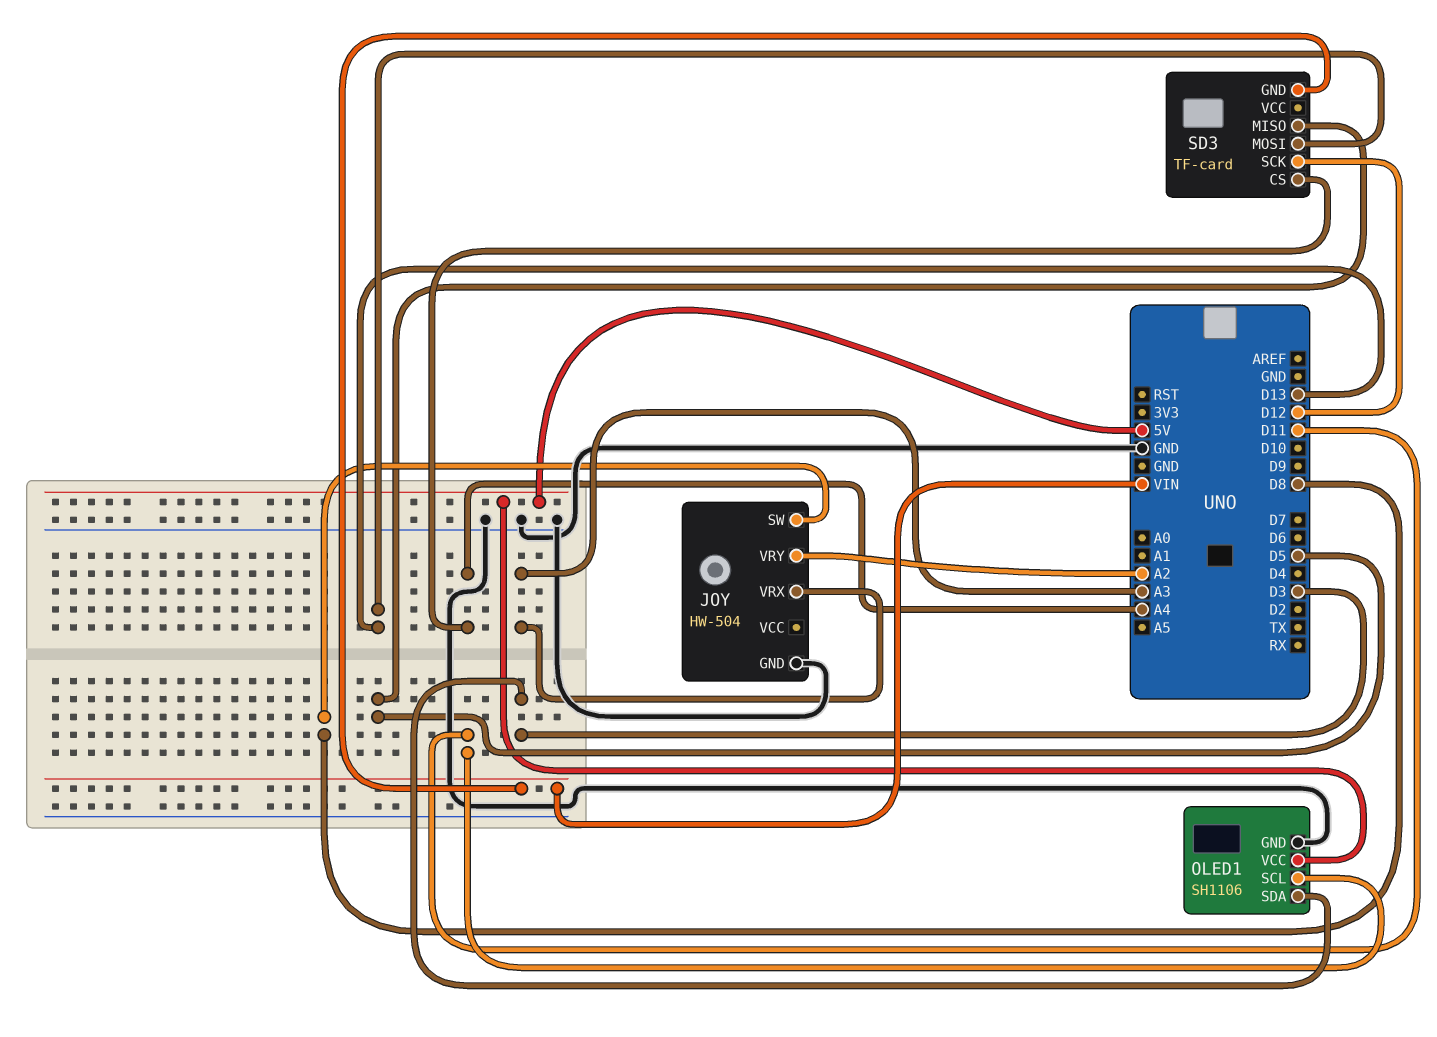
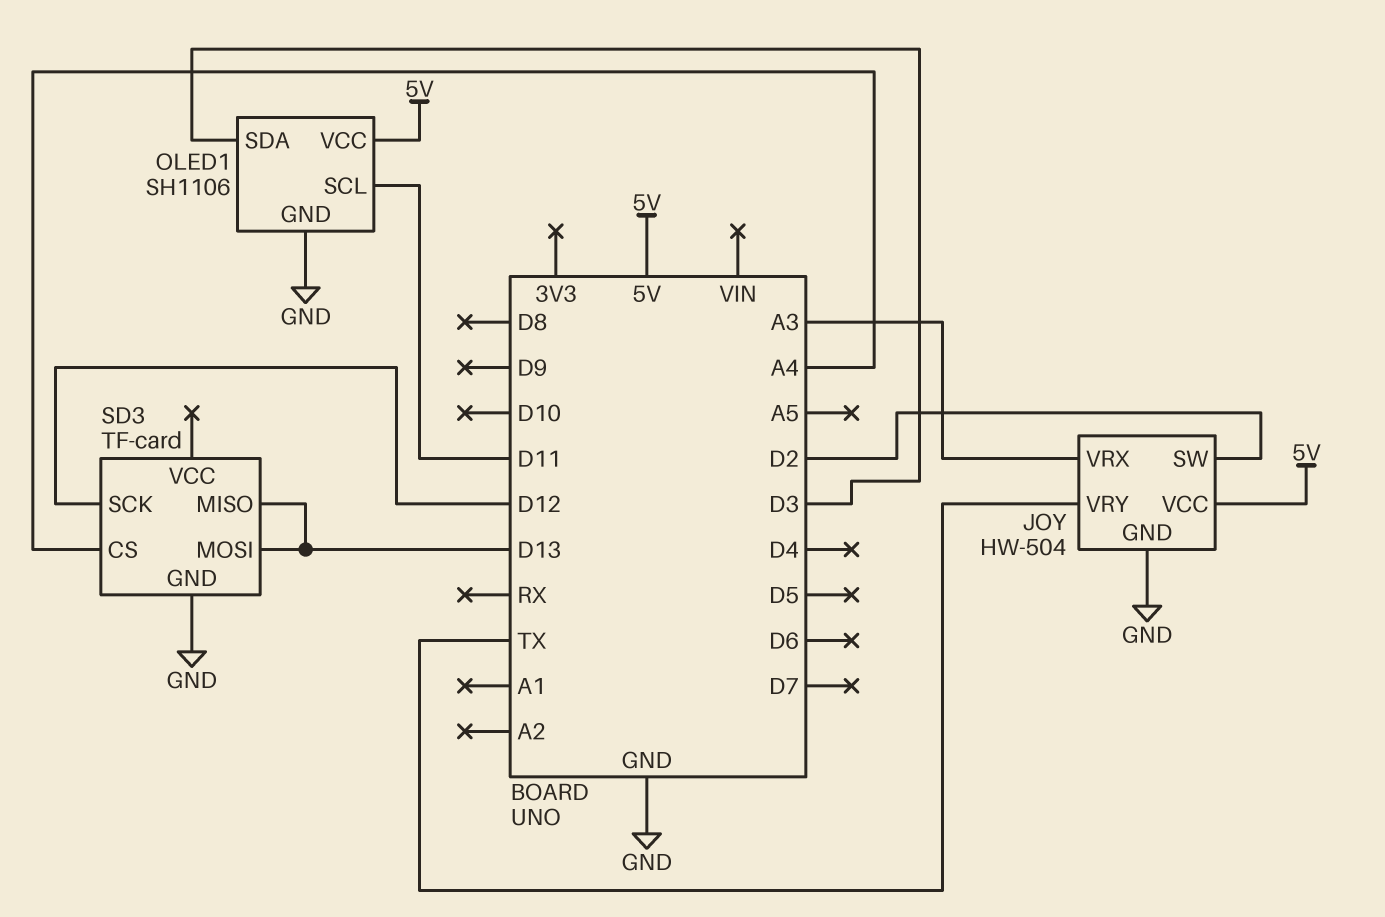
JOY pin SW: D8 -> D2
JOY pin VCC: none -> 5V
JOY pin VRY: A2 -> TX
SD3 pin GND: VIN -> GND
SD3 pin MISO: D5 -> D13

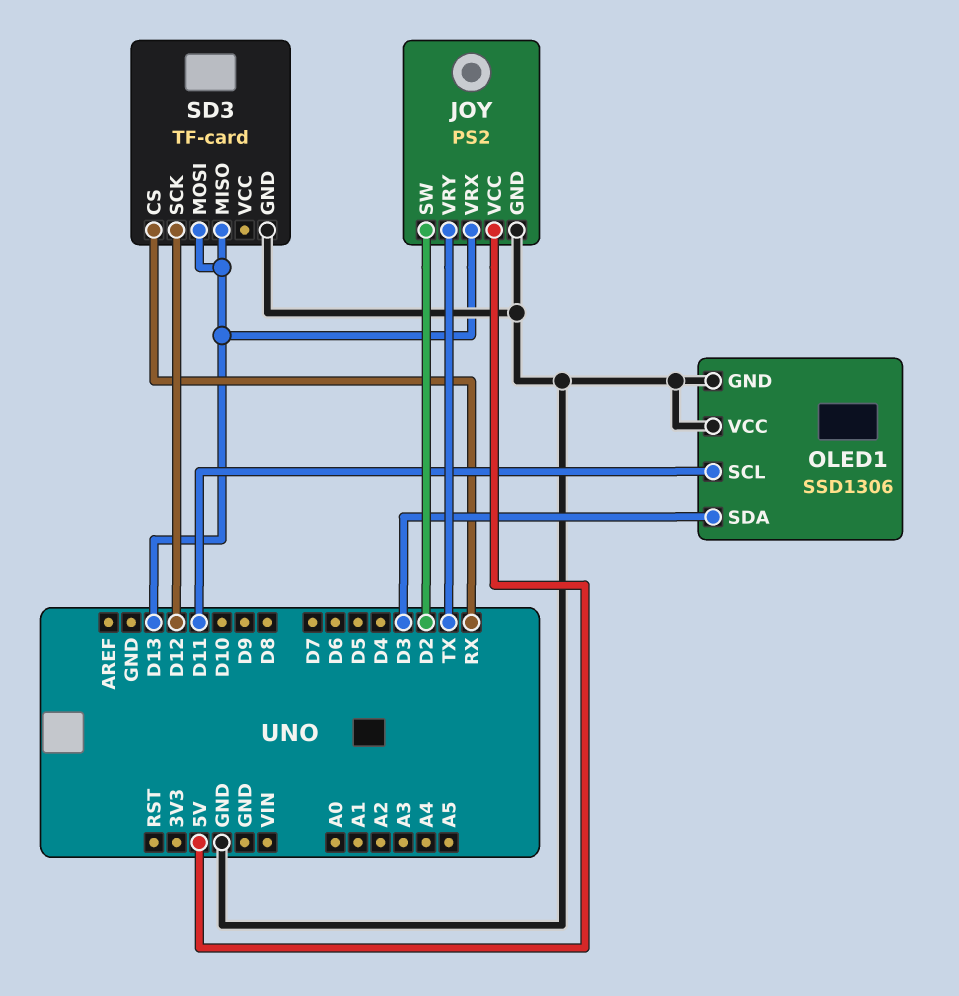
JOY: HW-504 -> PS2
JOY pin VRX: A3 -> D13
OLED1: SH1106 -> SSD1306
OLED1 pin VCC: 5V -> GND
SD3 pin CS: A4 -> RX

